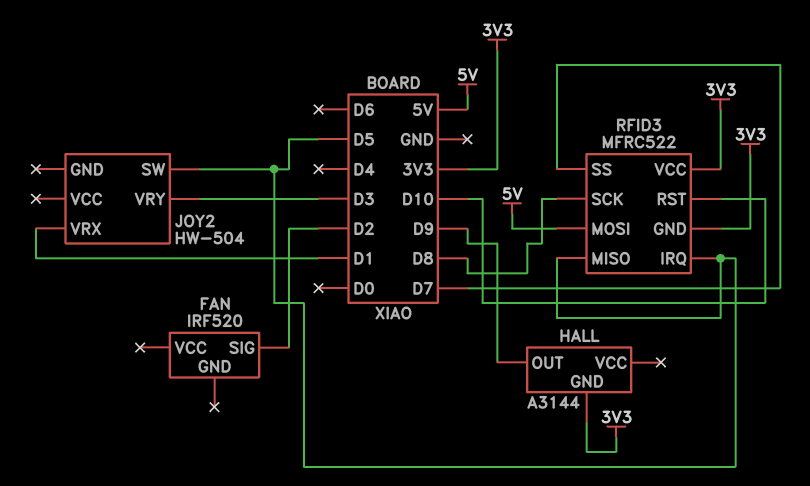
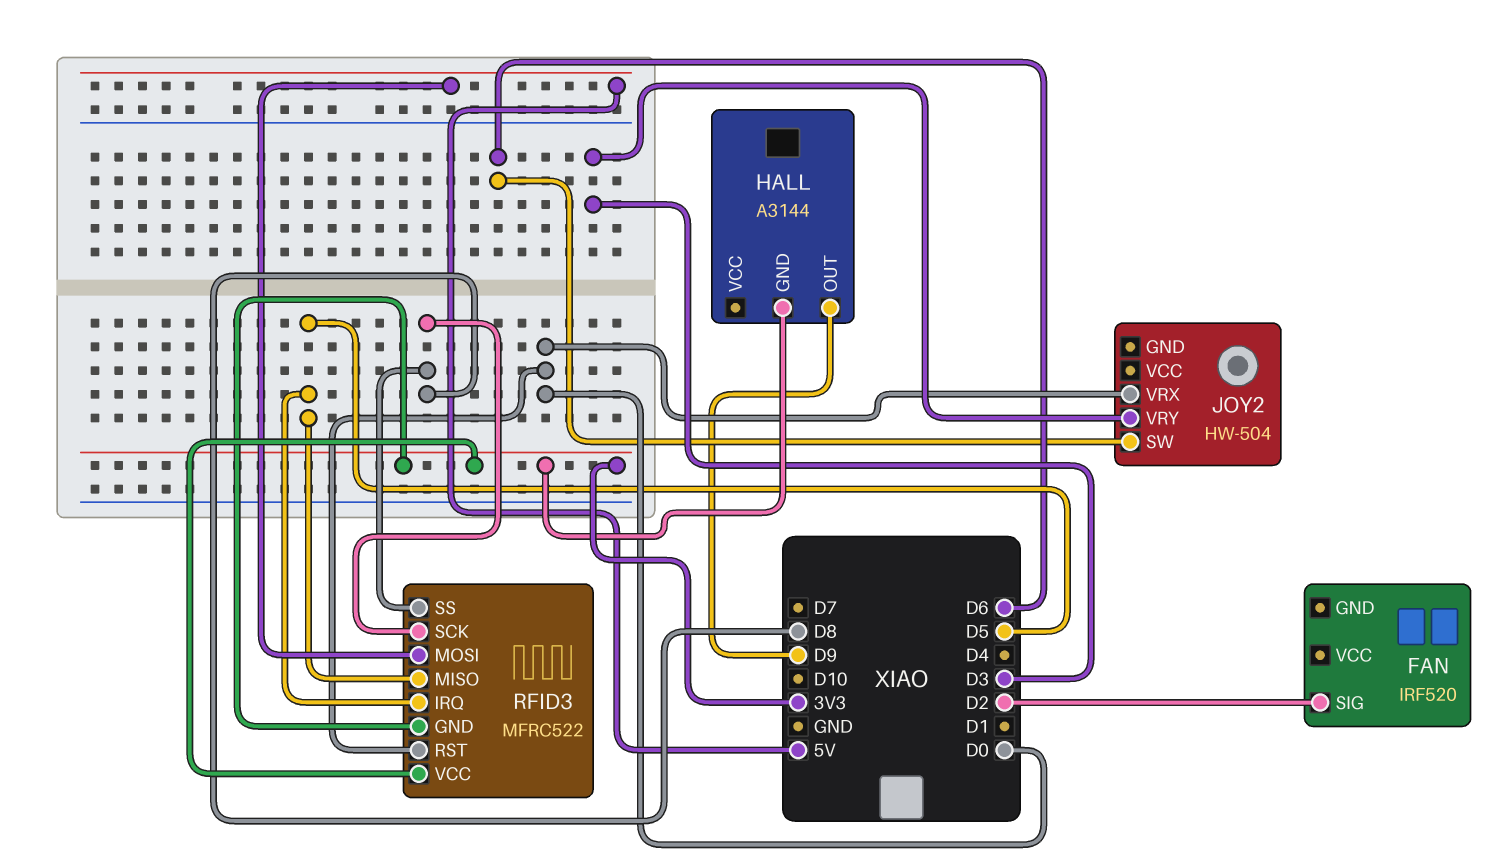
JOY2 pin SW: D5 -> D6
JOY2 pin VRX: D1 -> D0
RFID3 pin RST: D10 -> D0
RFID3 pin SS: D7 -> D8

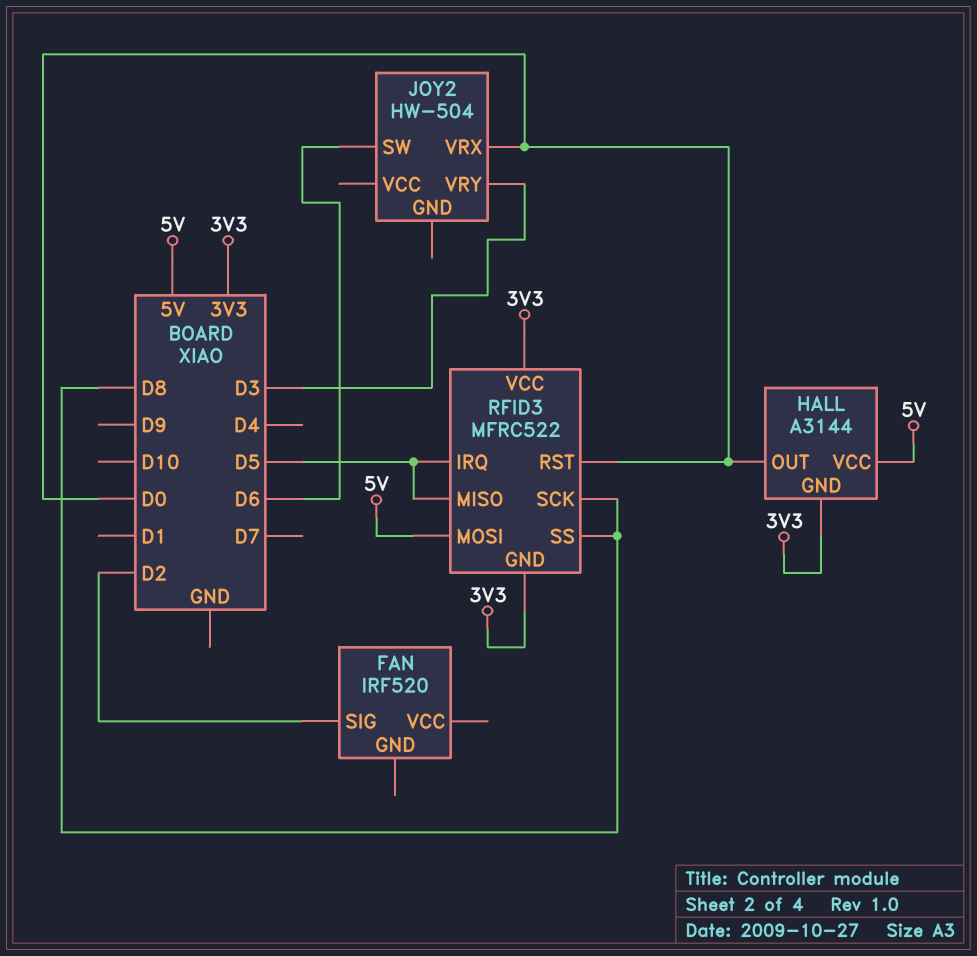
HALL pin OUT: D9 -> D0
HALL pin VCC: none -> 5V

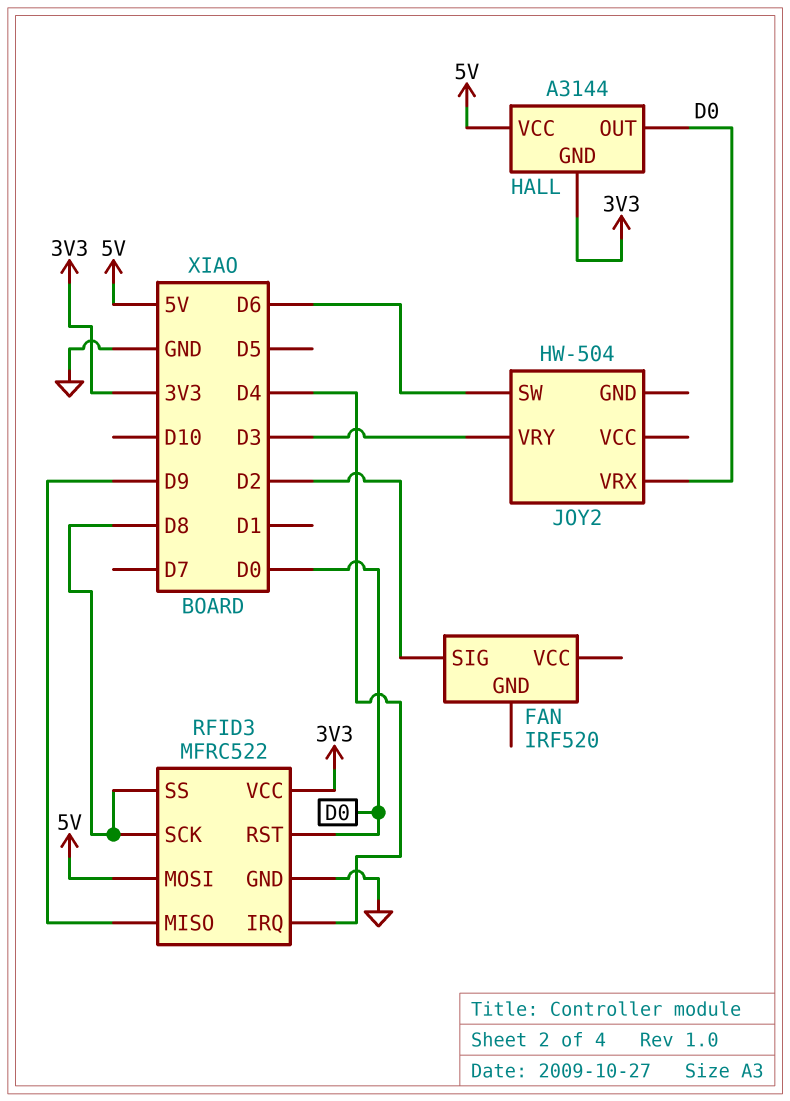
RFID3 pin GND: 3V3 -> GND
RFID3 pin IRQ: D5 -> D4
RFID3 pin MISO: D5 -> D9

